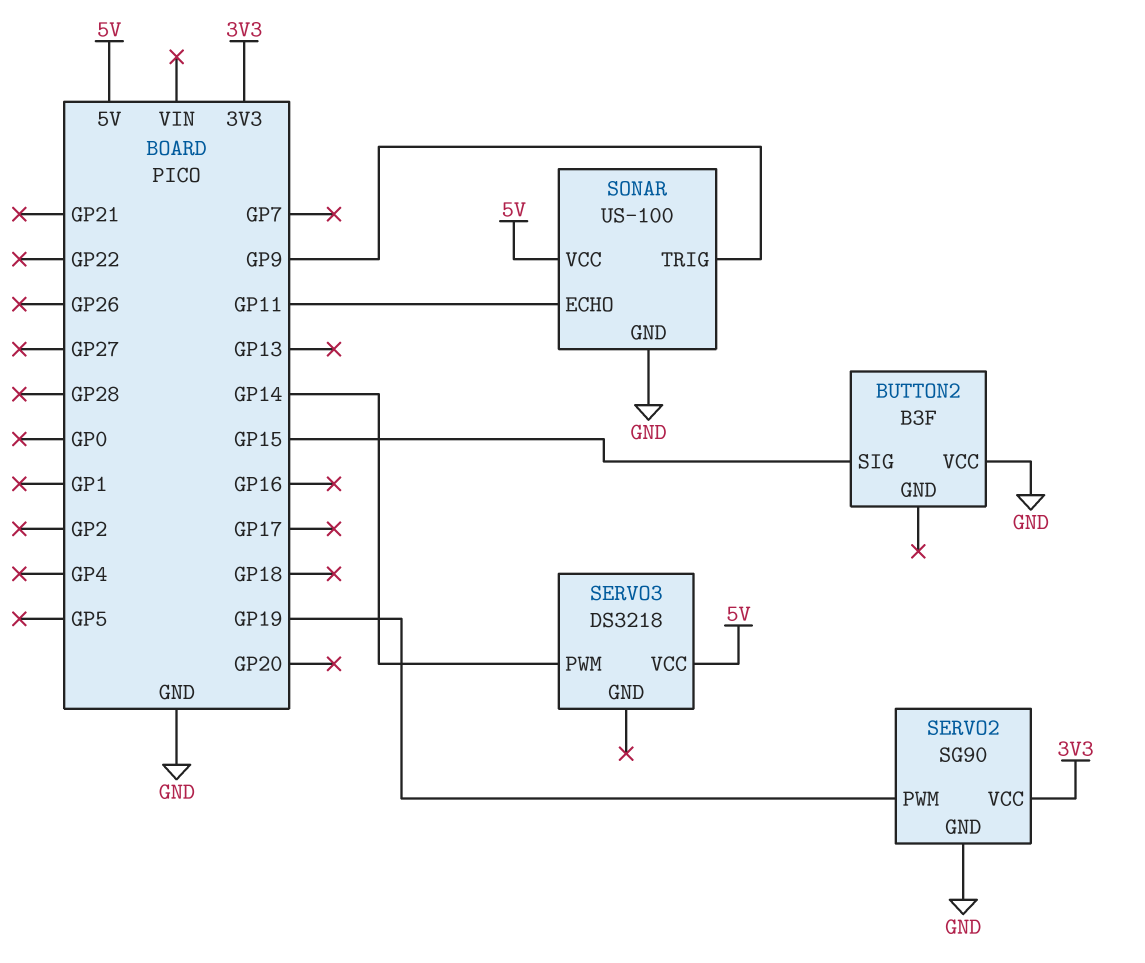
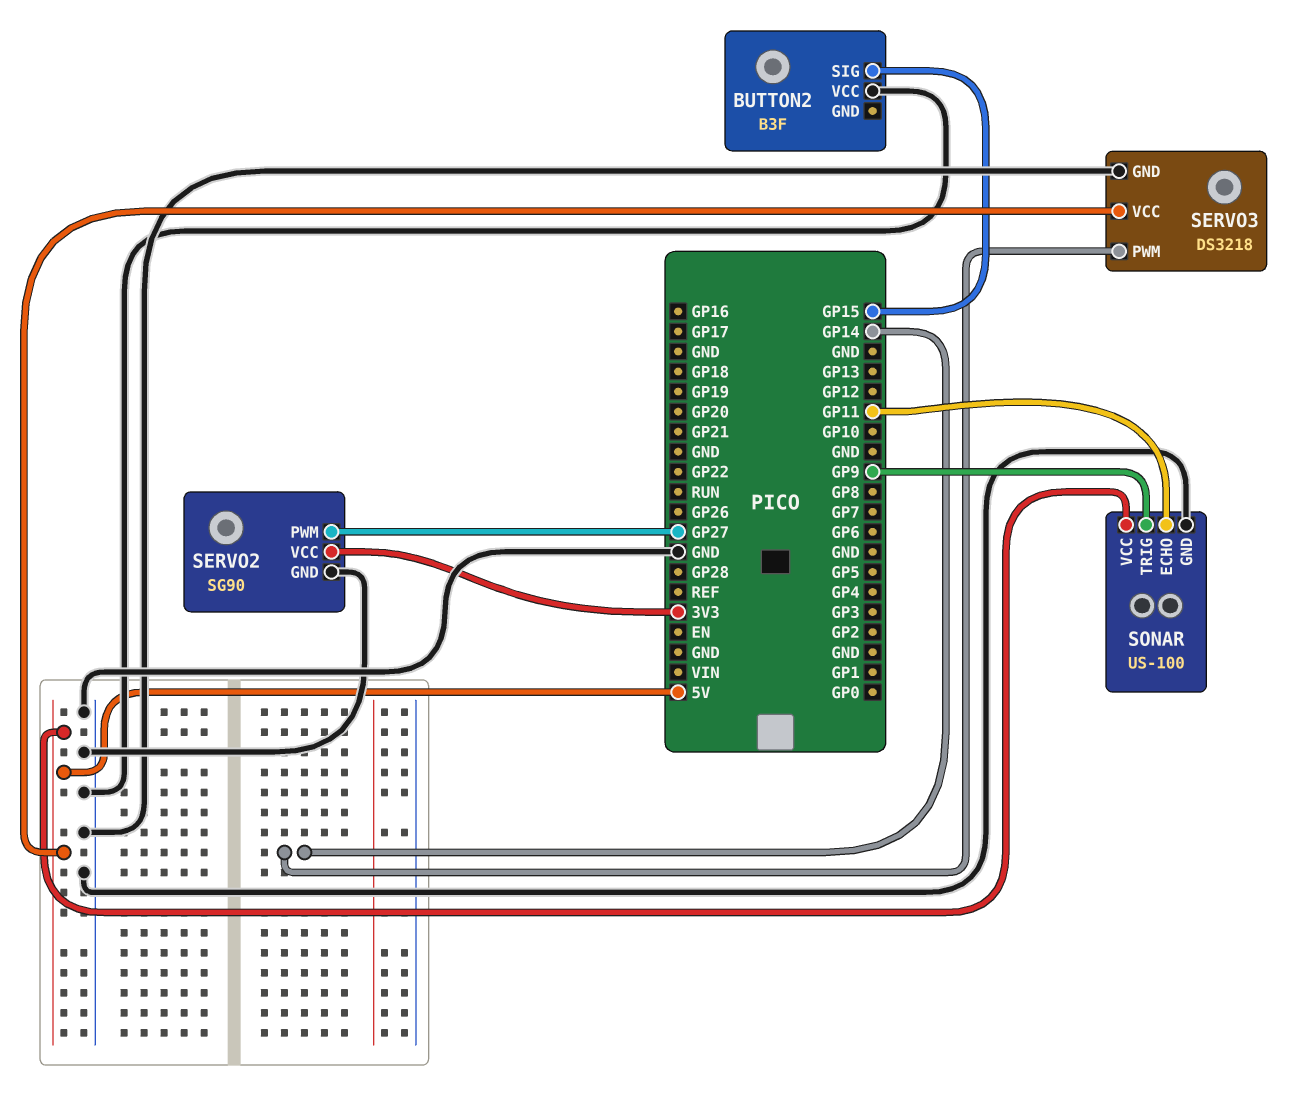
SERVO2 pin PWM: GP19 -> GP27
SERVO3 pin GND: none -> GND

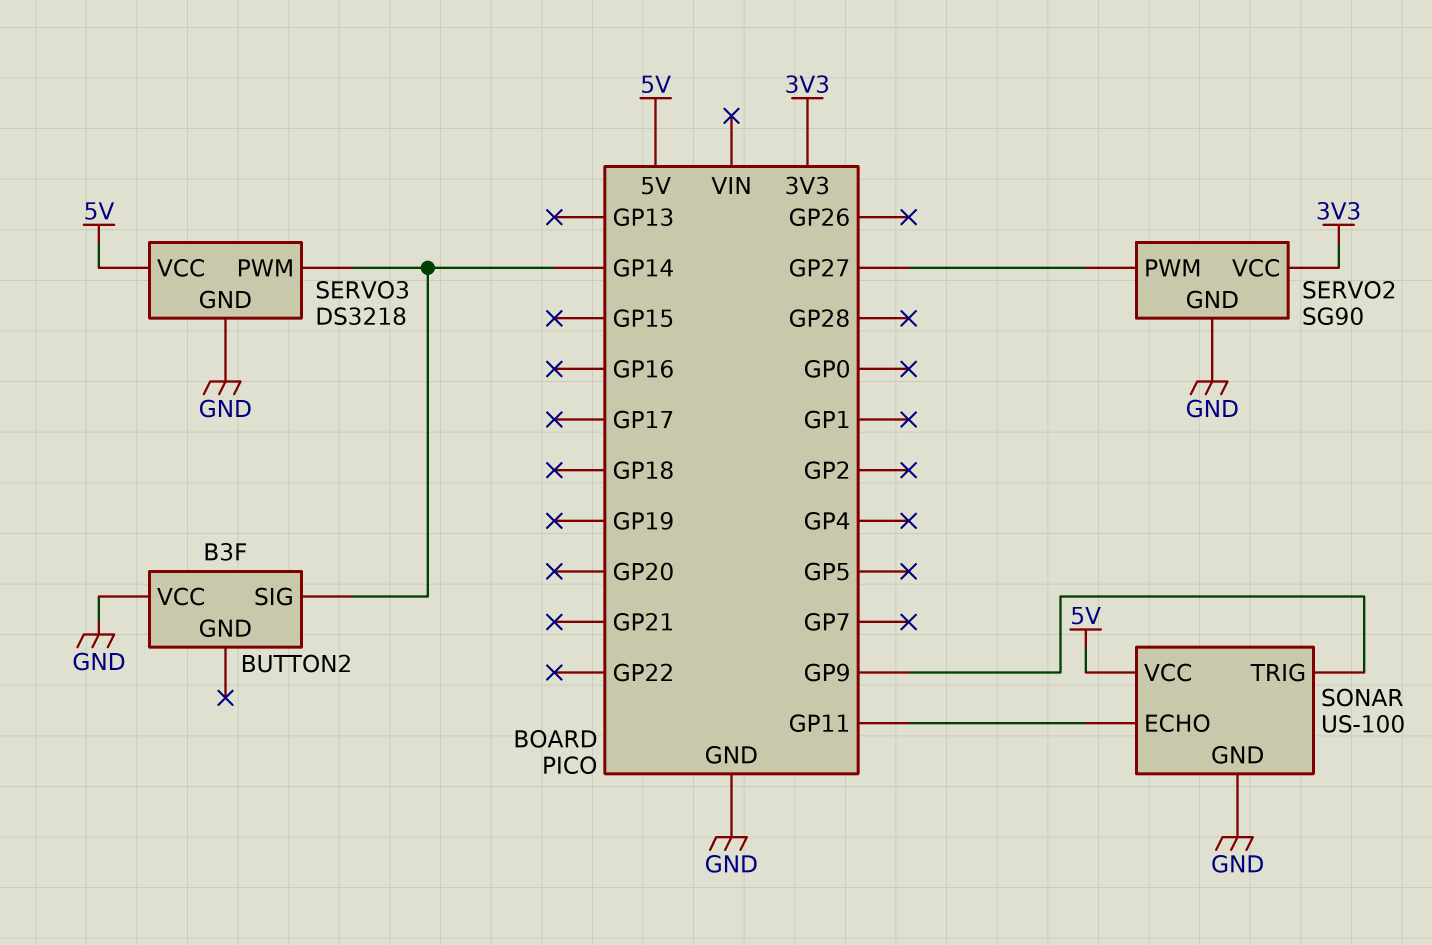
BUTTON2 pin SIG: GP15 -> GP14

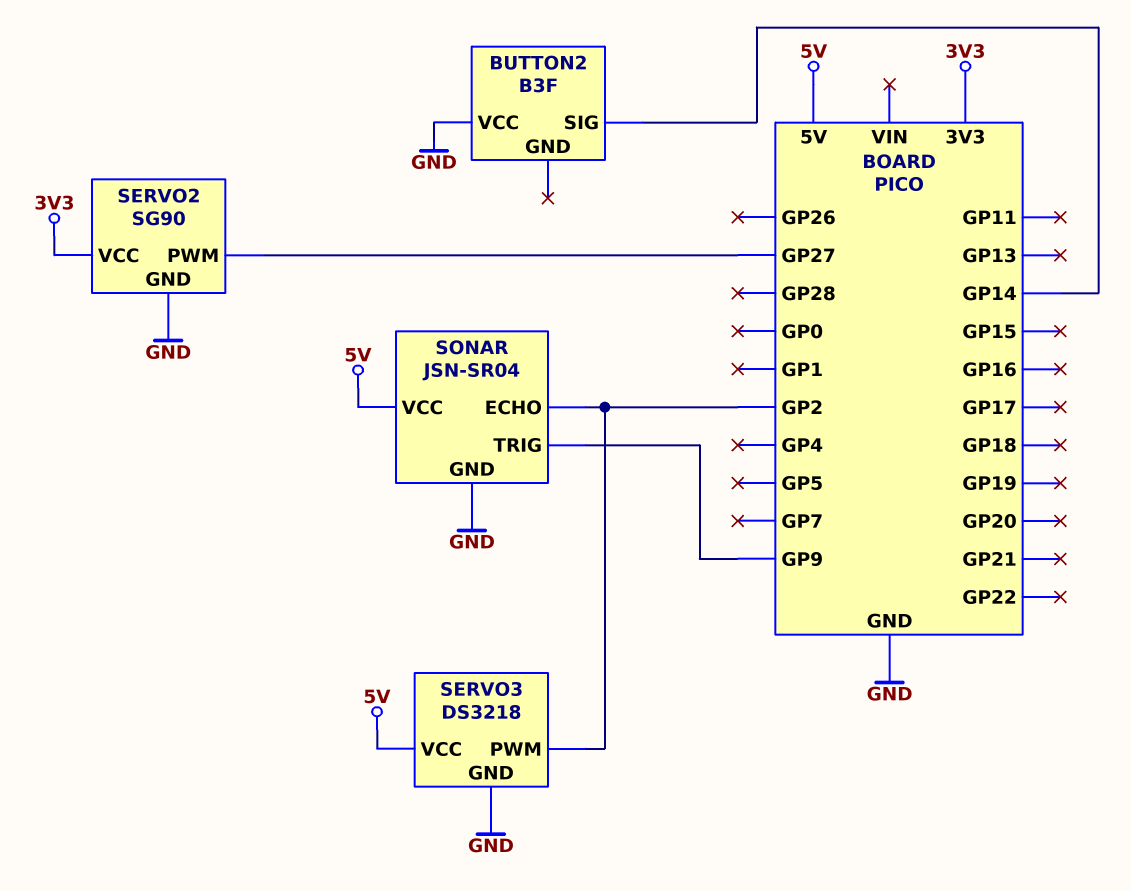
SERVO3 pin PWM: GP14 -> GP2
SONAR: US-100 -> JSN-SR04
SONAR pin ECHO: GP11 -> GP2

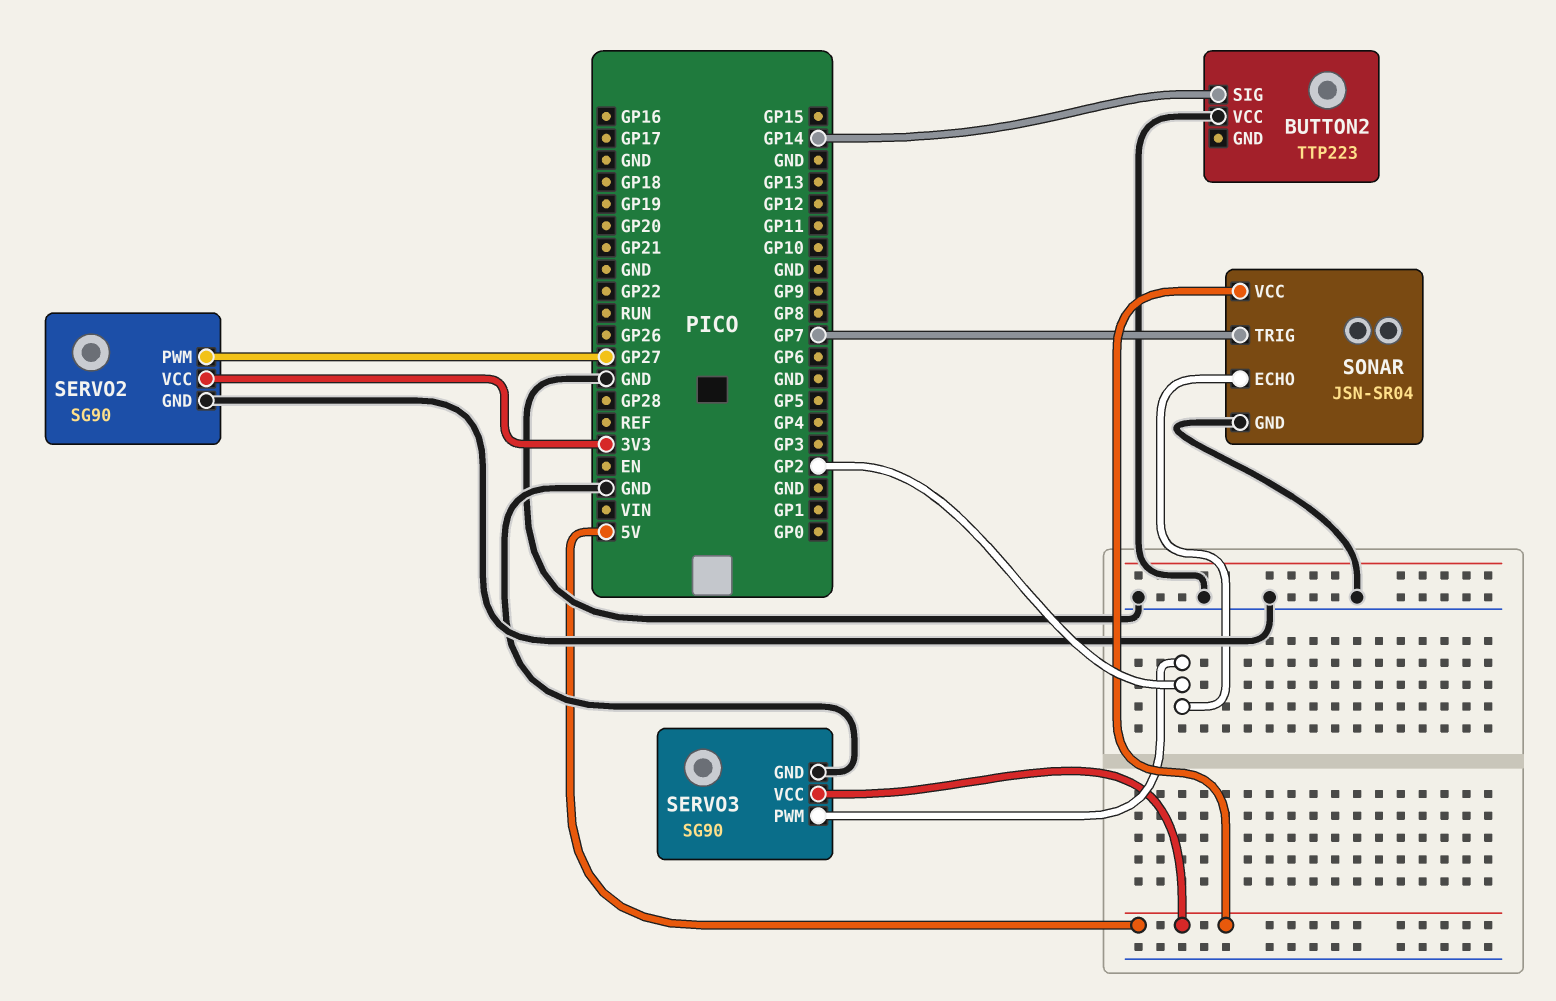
BUTTON2: B3F -> TTP223
SERVO3: DS3218 -> SG90
SONAR pin TRIG: GP9 -> GP7

